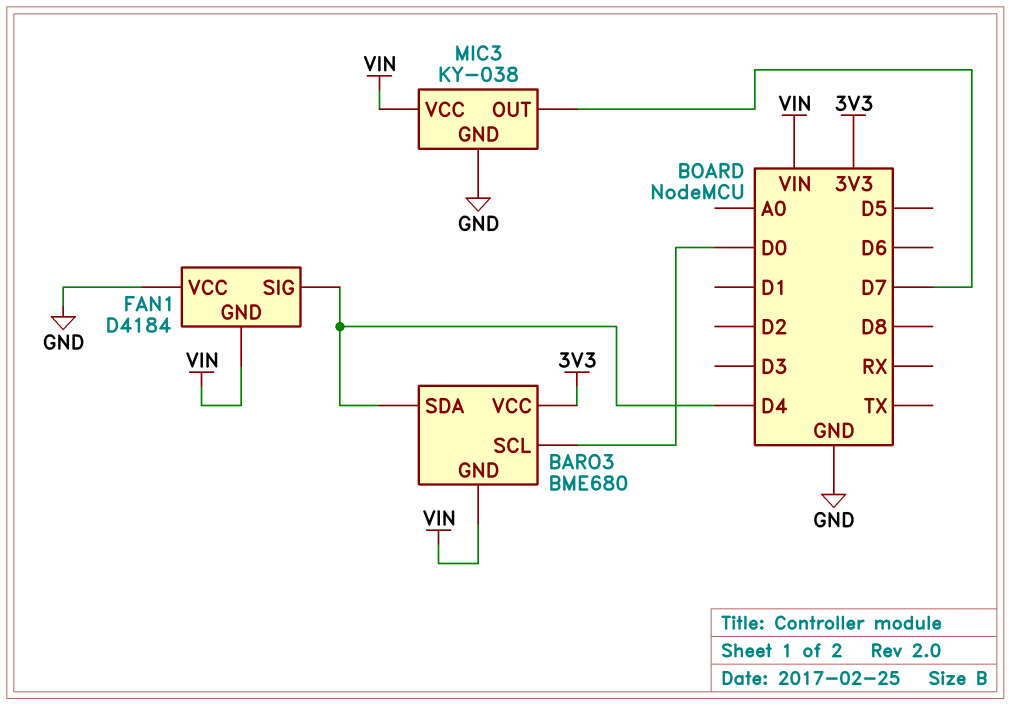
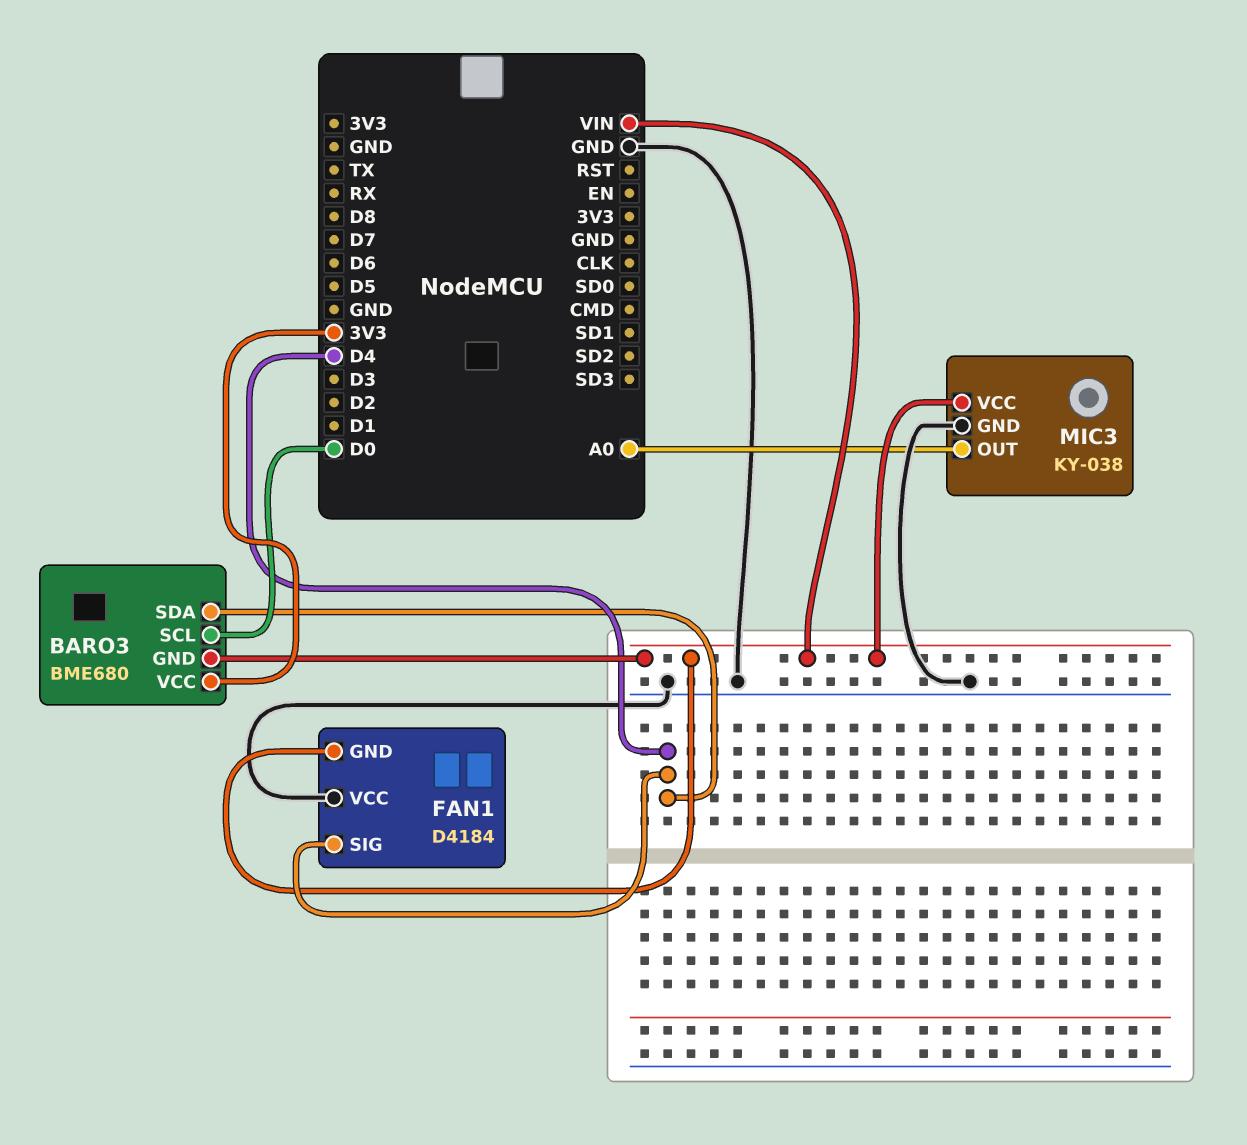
MIC3 pin OUT: D7 -> A0

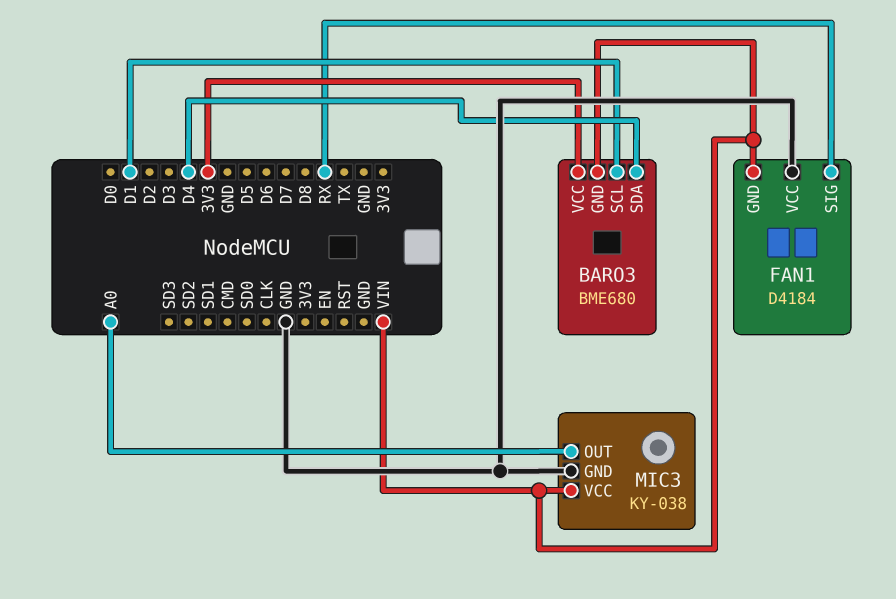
BARO3 pin SCL: D0 -> D1
FAN1 pin SIG: D4 -> RX

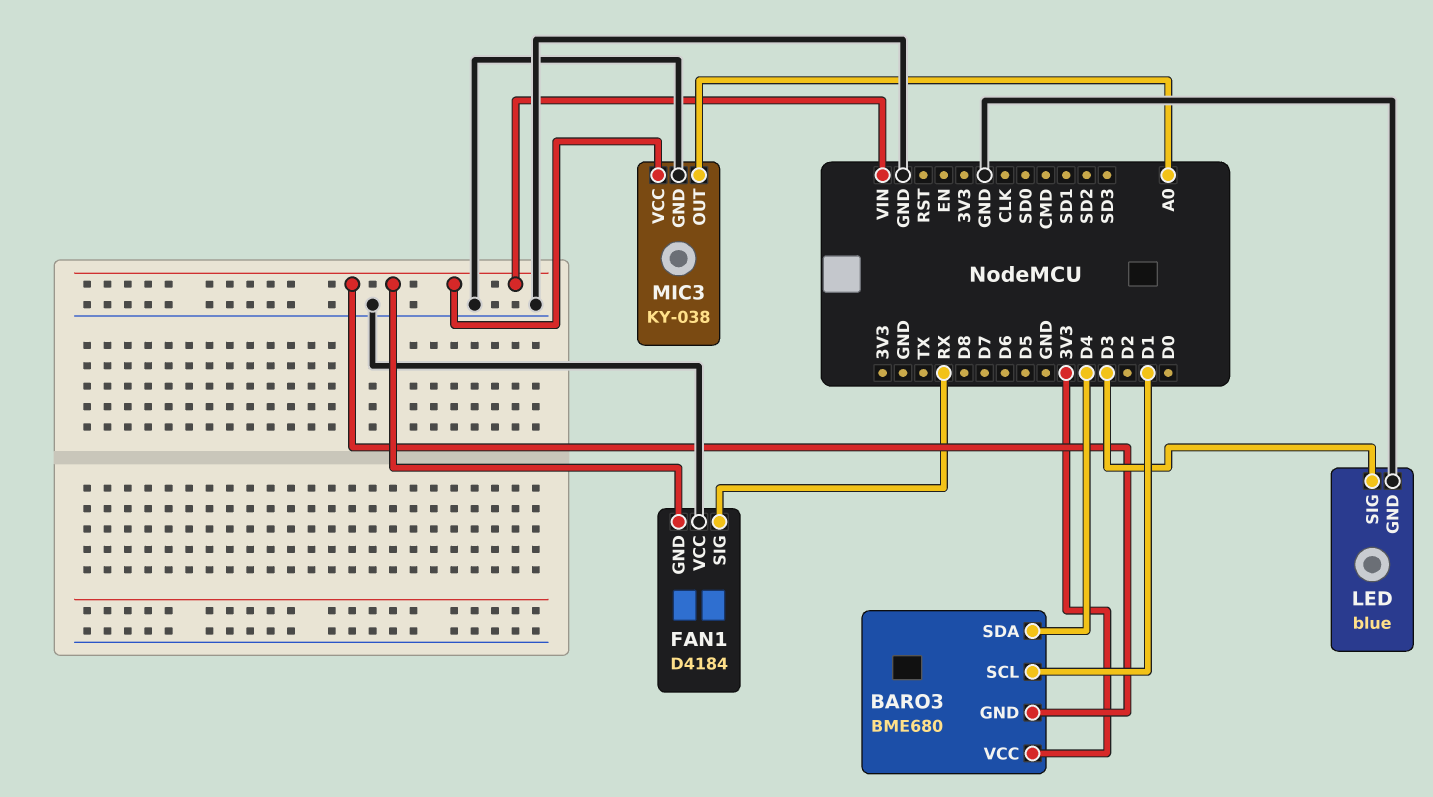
LED: none -> blue
LED pin GND: none -> GND
LED pin SIG: none -> D3

